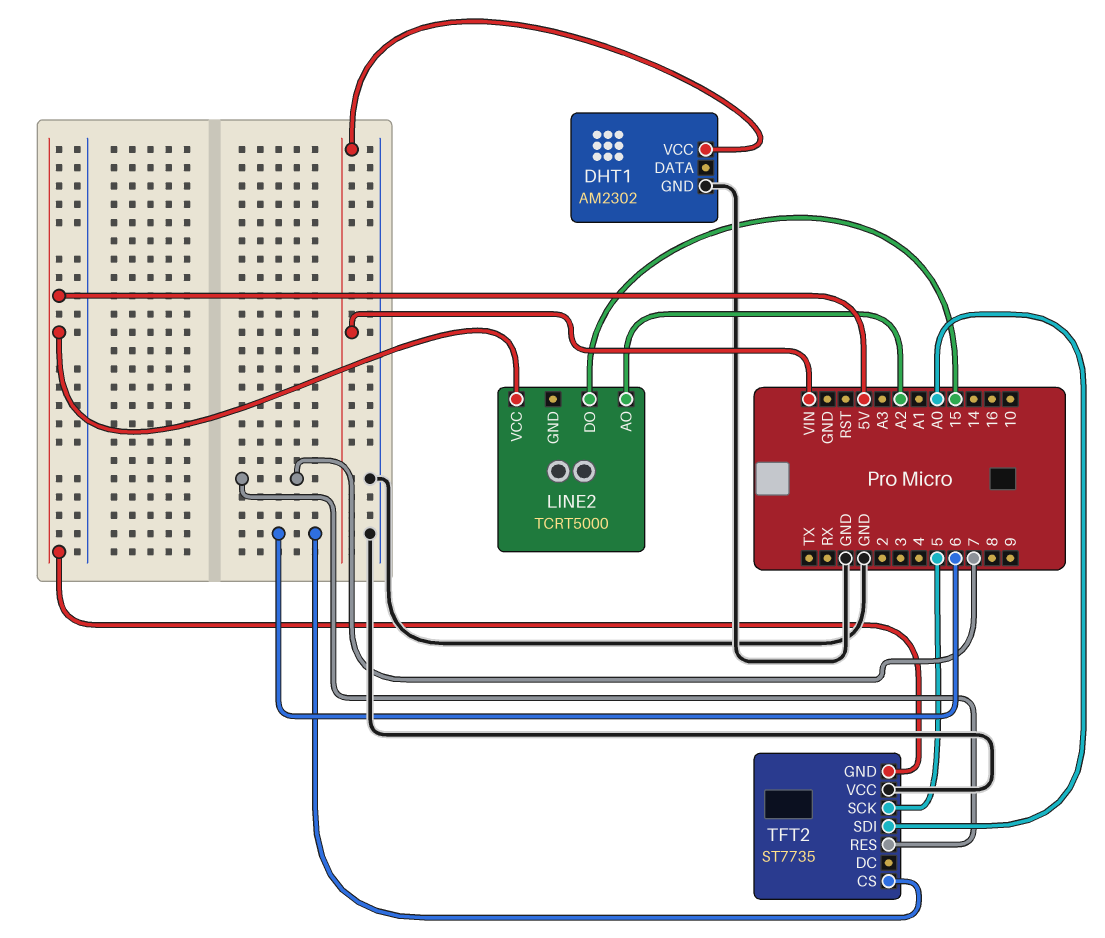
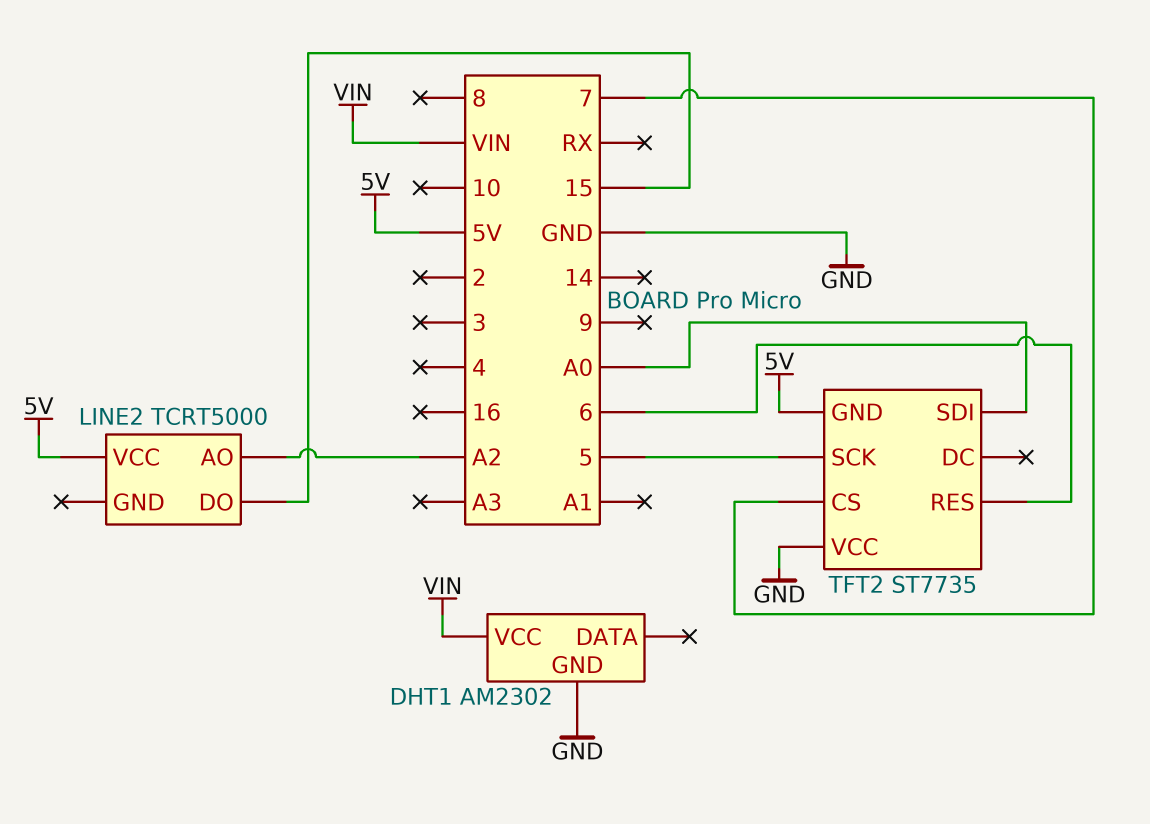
TFT2 pin CS: 6 -> 7
TFT2 pin RES: 7 -> 6

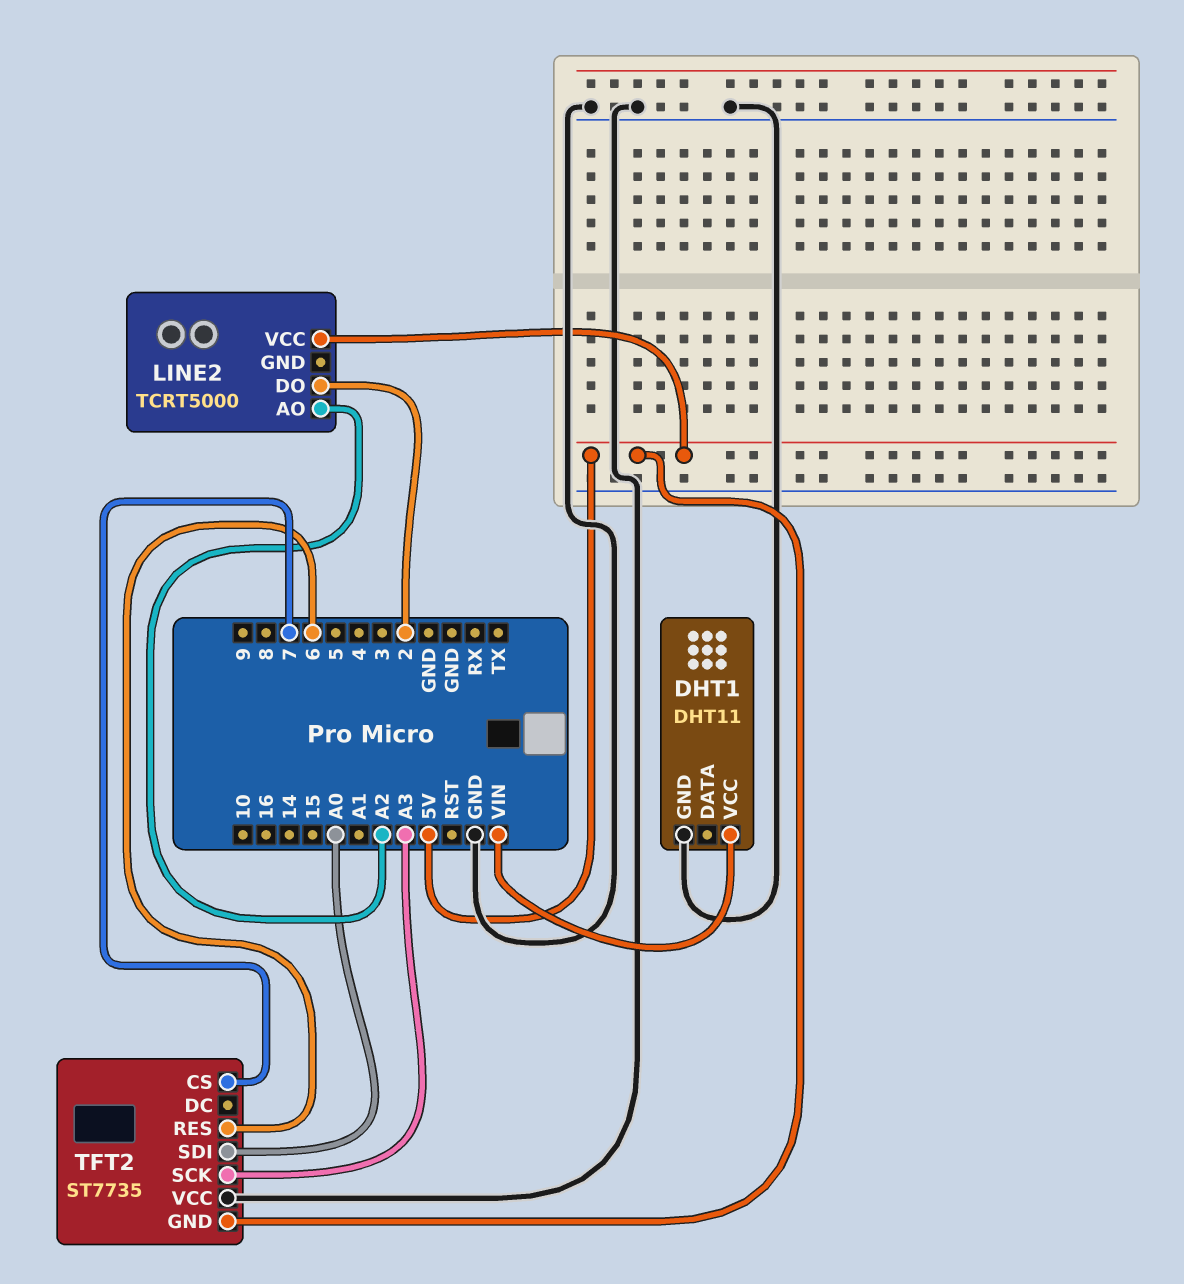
DHT1: AM2302 -> DHT11
LINE2 pin DO: 15 -> 2
TFT2 pin SCK: 5 -> A3

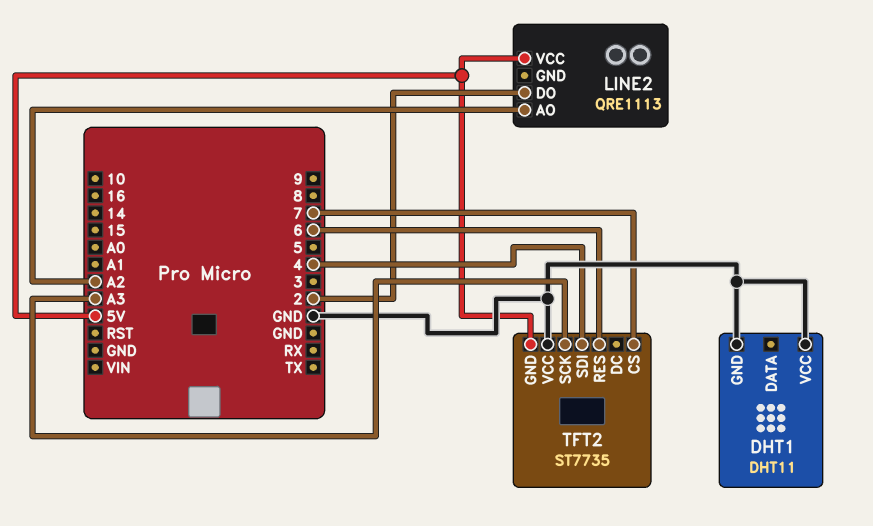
DHT1 pin VCC: VIN -> GND
LINE2: TCRT5000 -> QRE1113
TFT2 pin SDI: A0 -> 4

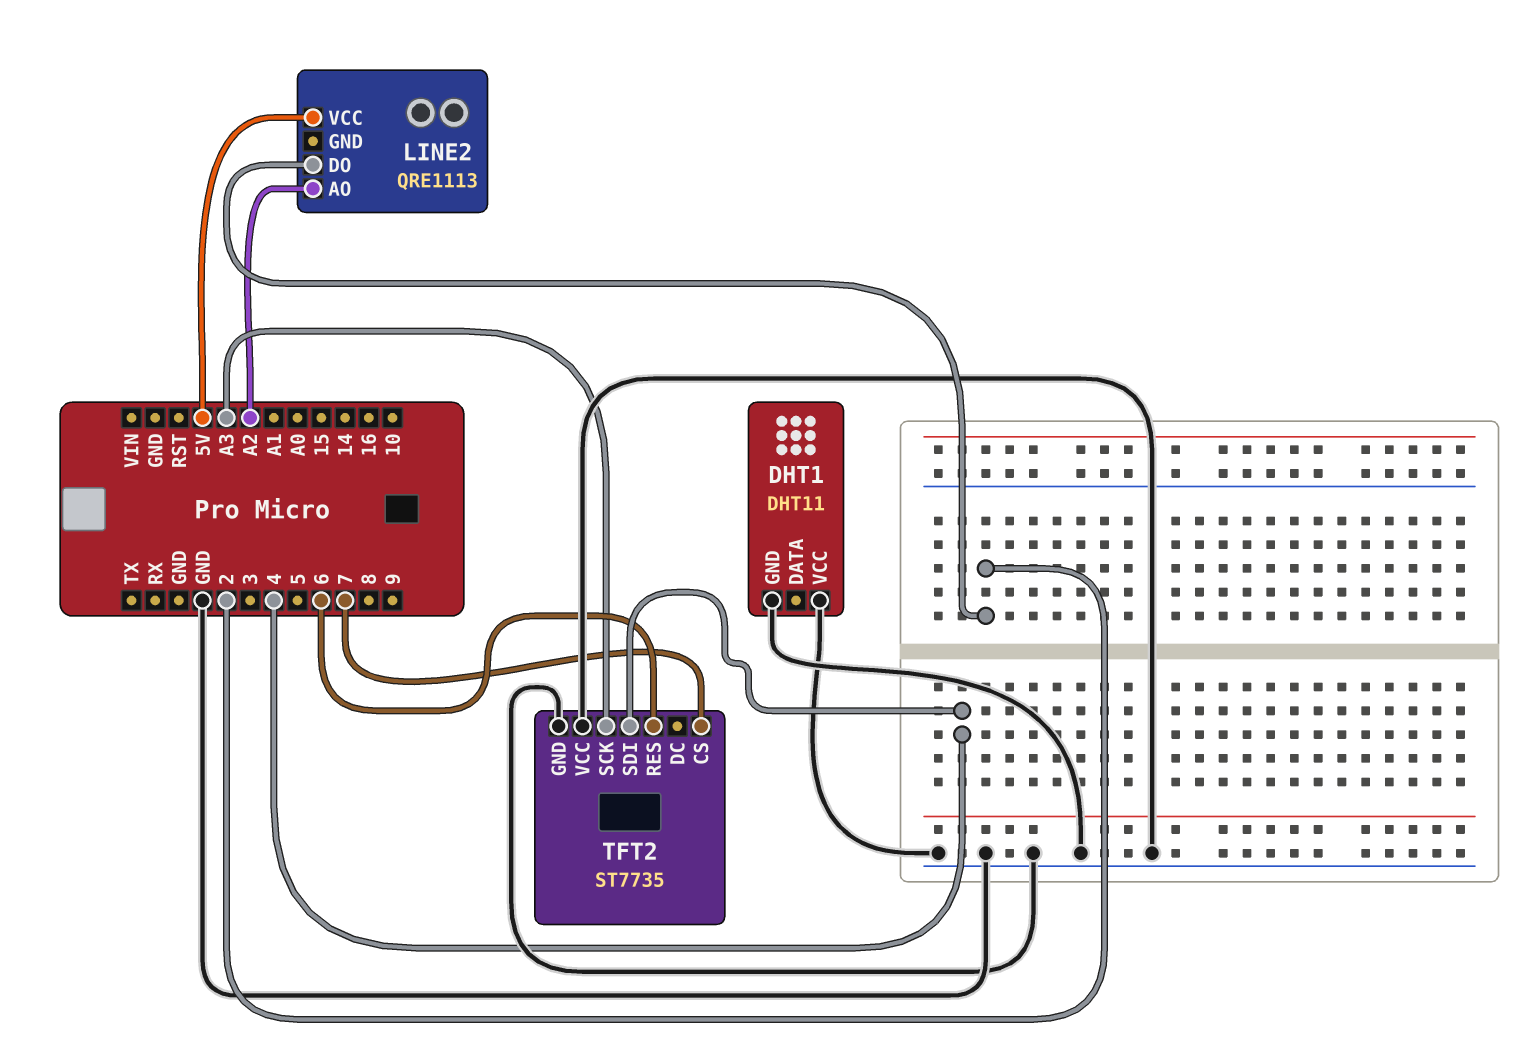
TFT2 pin GND: 5V -> GND

